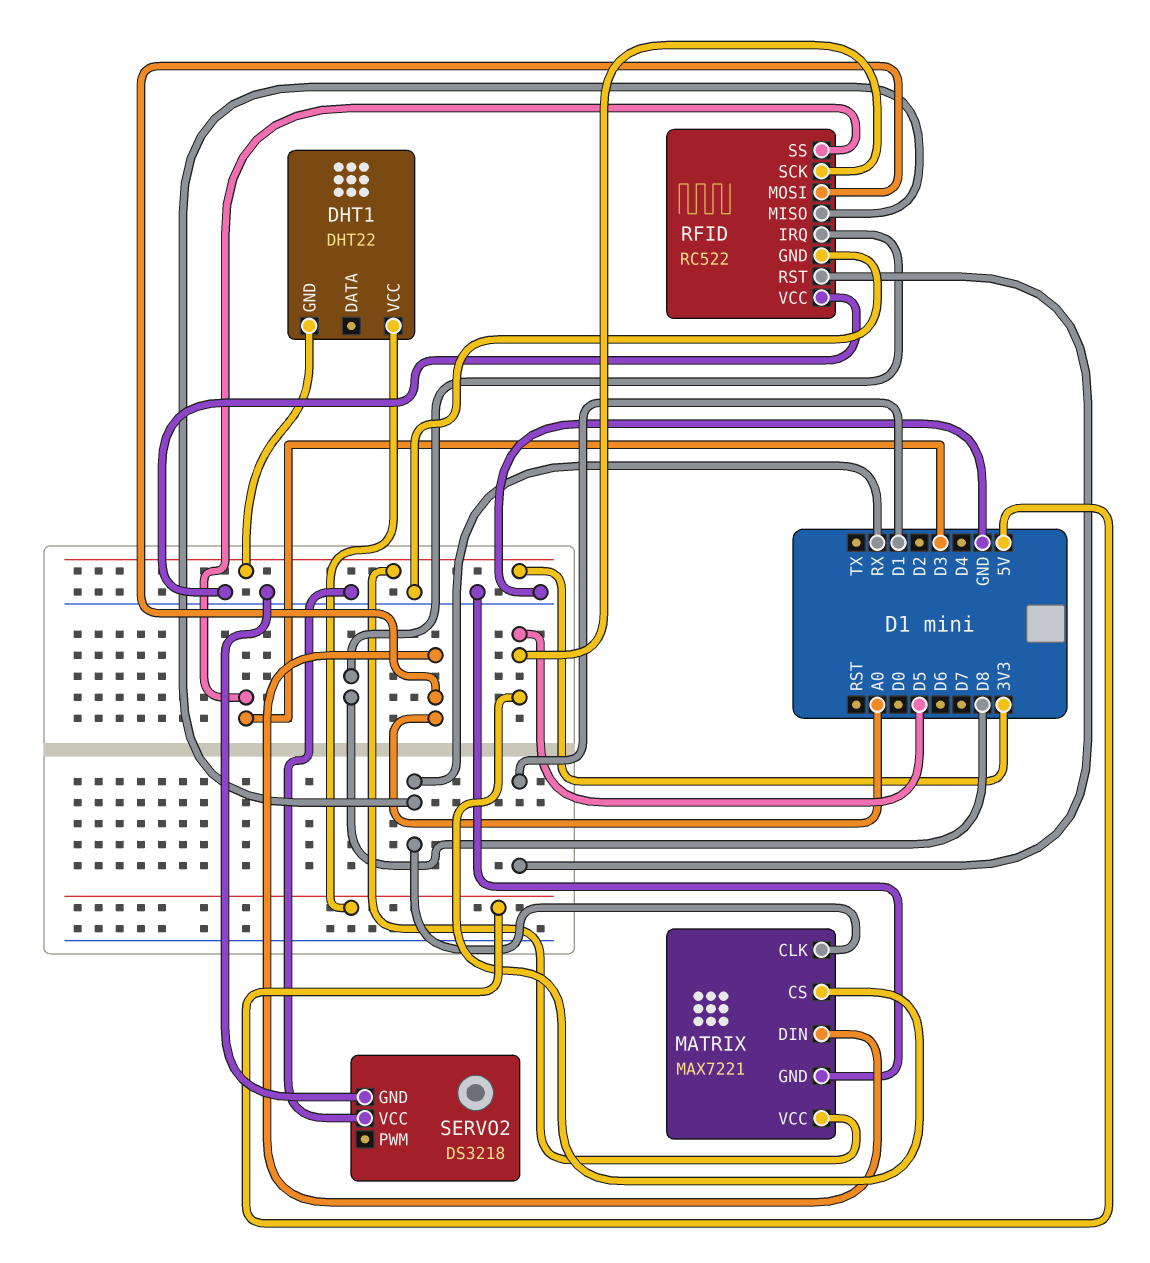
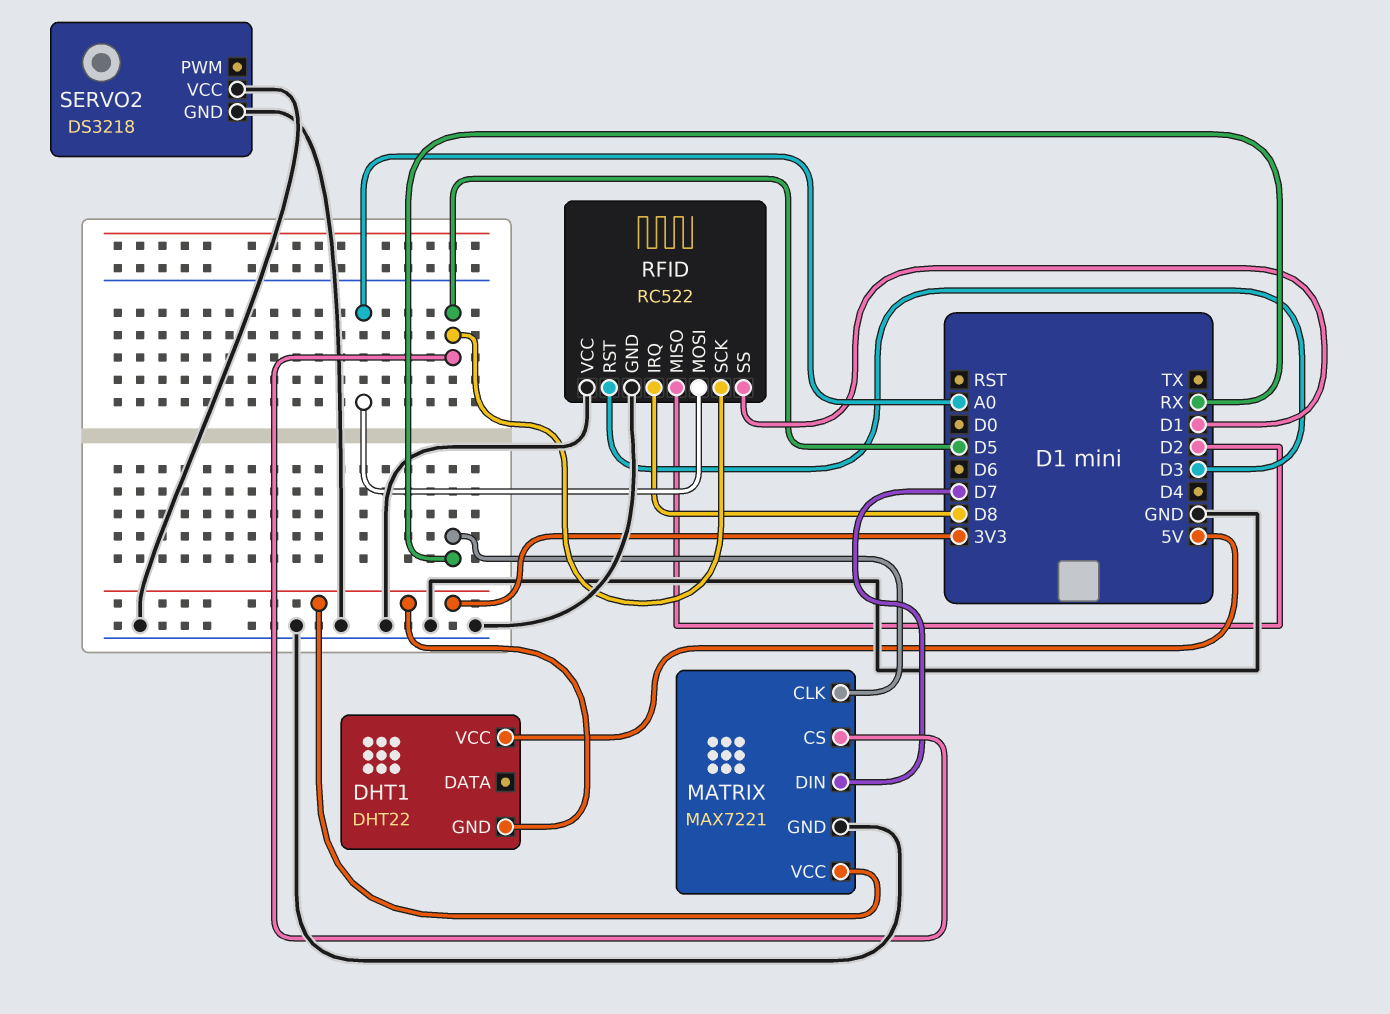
MATRIX pin DIN: A0 -> D7
RFID pin MISO: RX -> D2
RFID pin RST: D1 -> D3
RFID pin SS: D3 -> D1

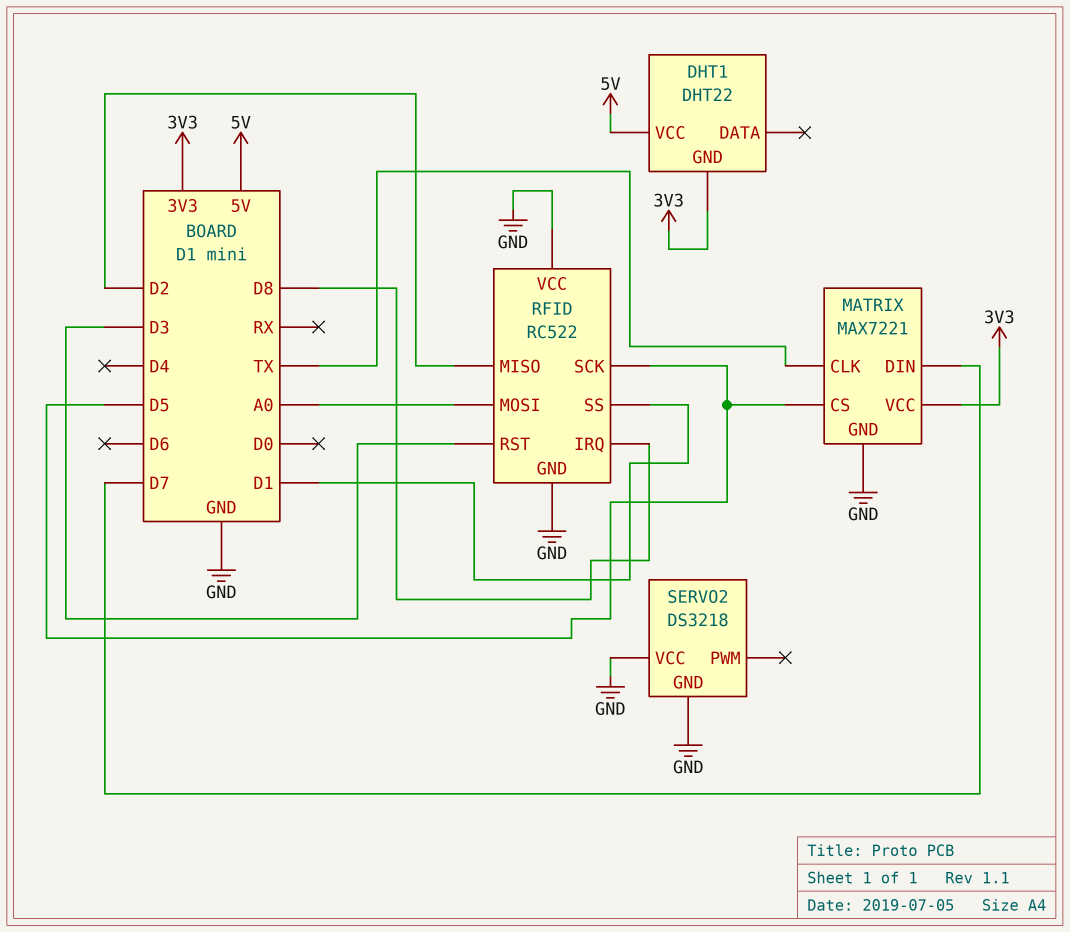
MATRIX pin CLK: RX -> TX

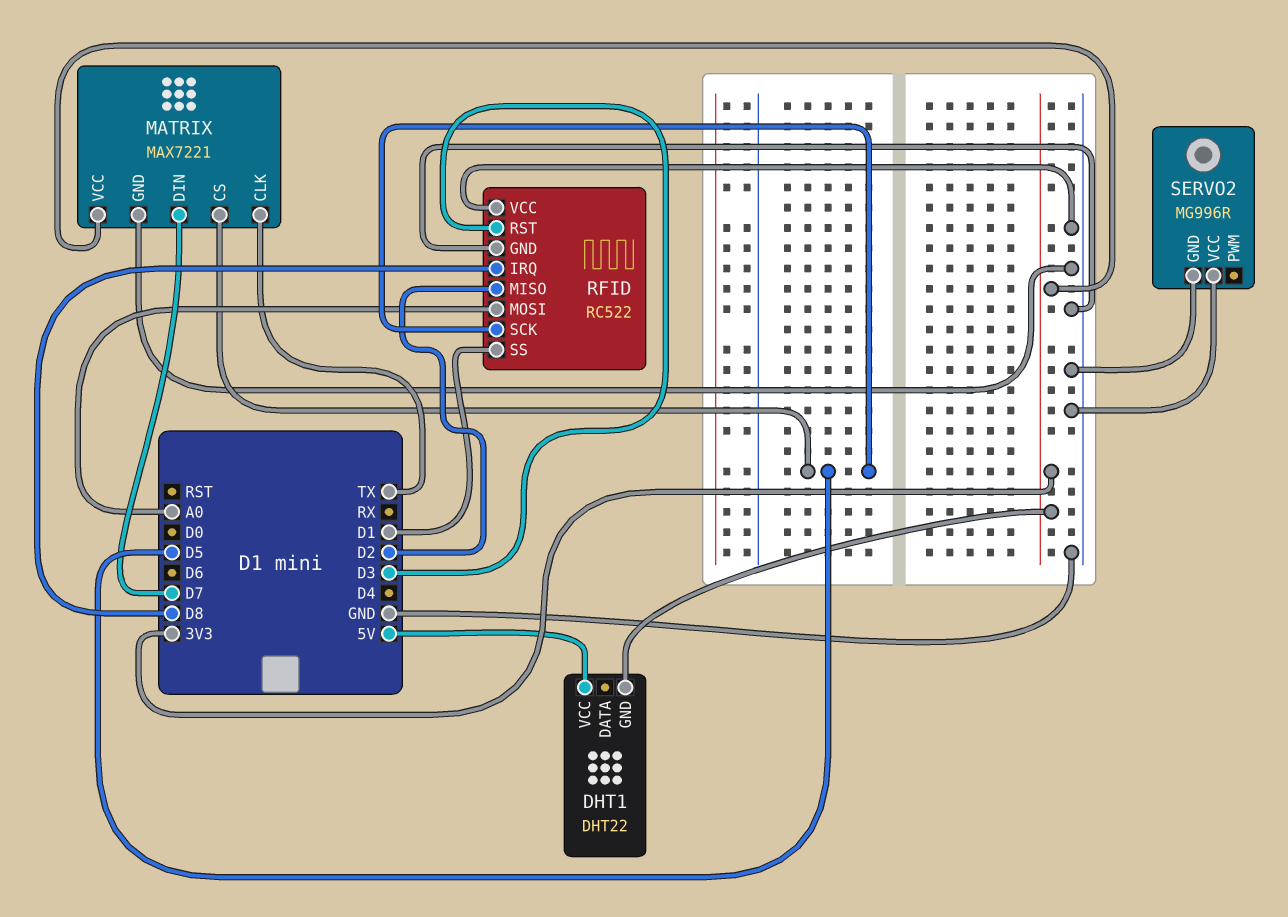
SERVO2: DS3218 -> MG996R

